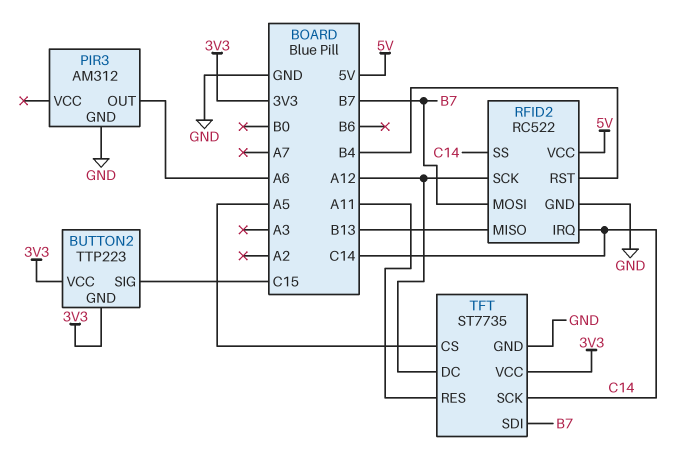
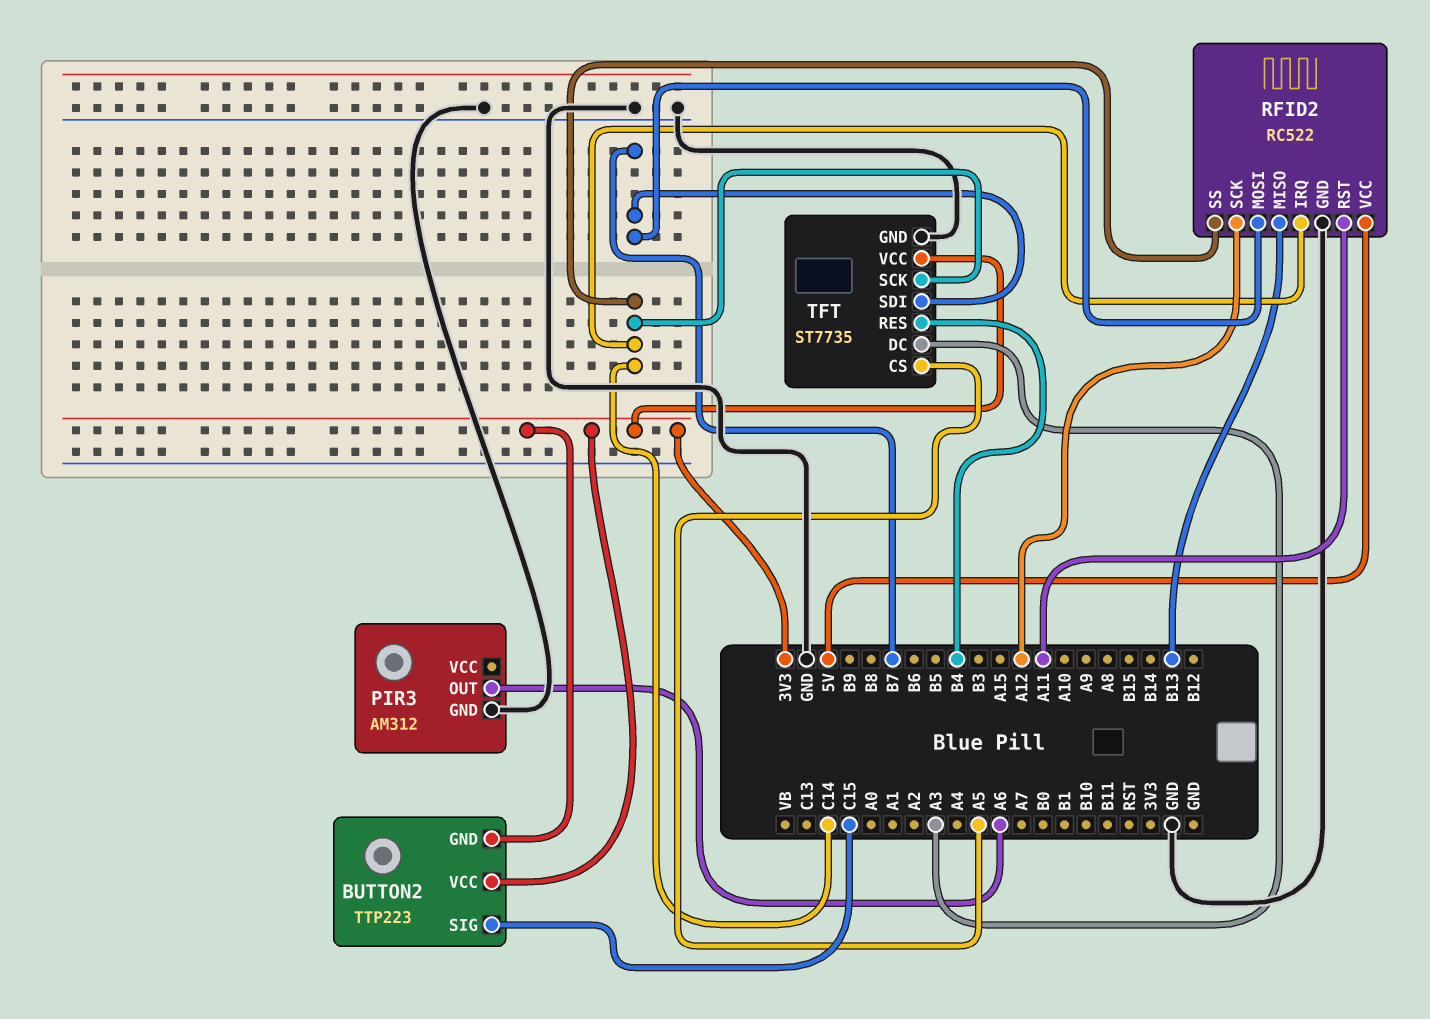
RFID2 pin RST: B4 -> A11
TFT pin DC: A12 -> A3
TFT pin RES: A11 -> B4

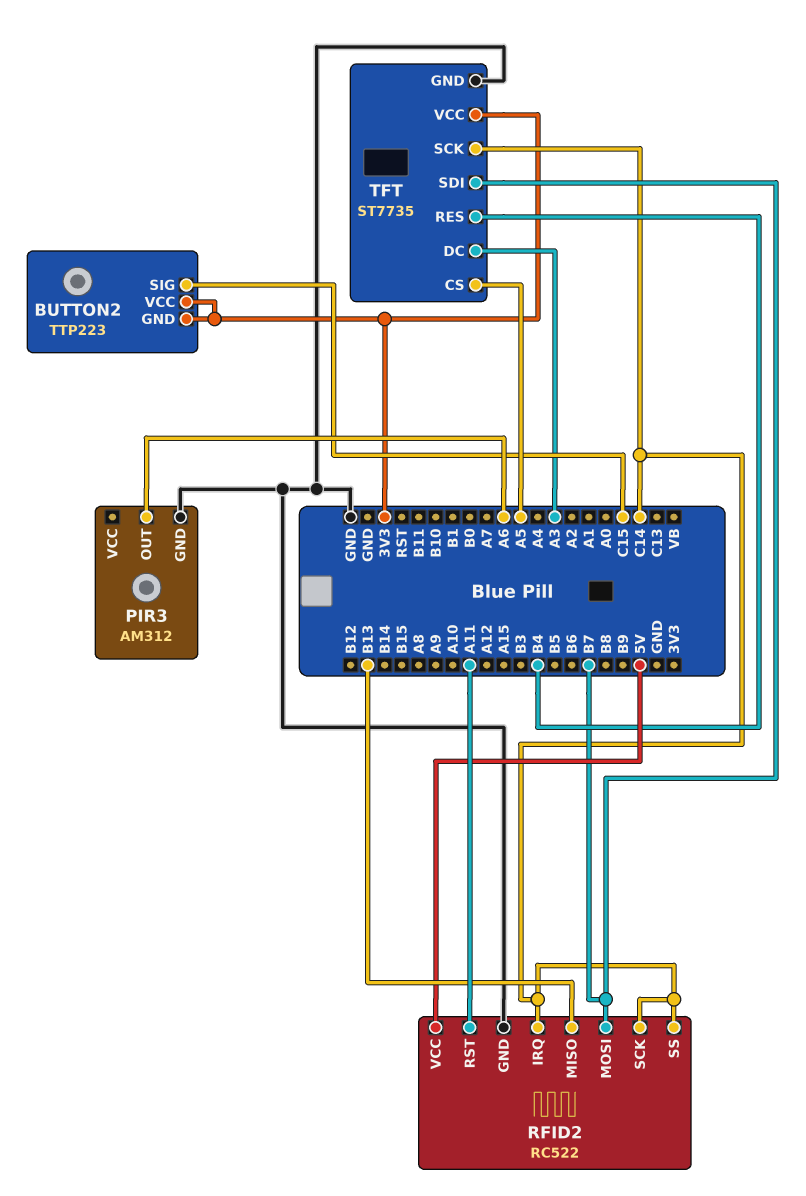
RFID2 pin SCK: A12 -> C14

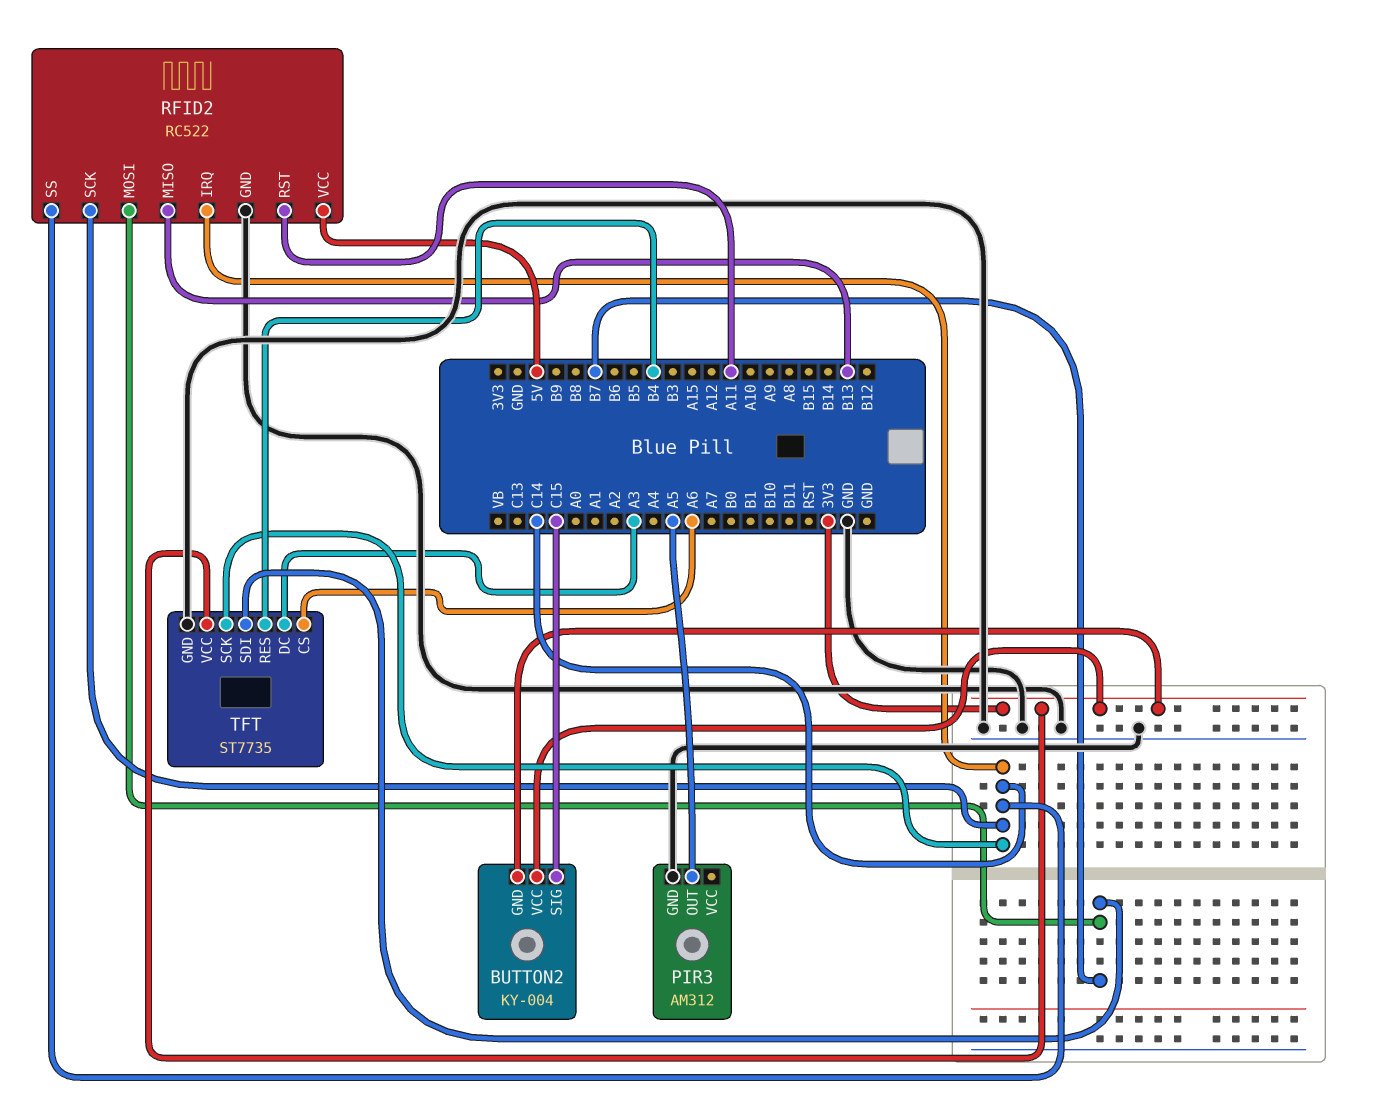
BUTTON2: TTP223 -> KY-004
PIR3 pin OUT: A6 -> A5
TFT pin CS: A5 -> A6

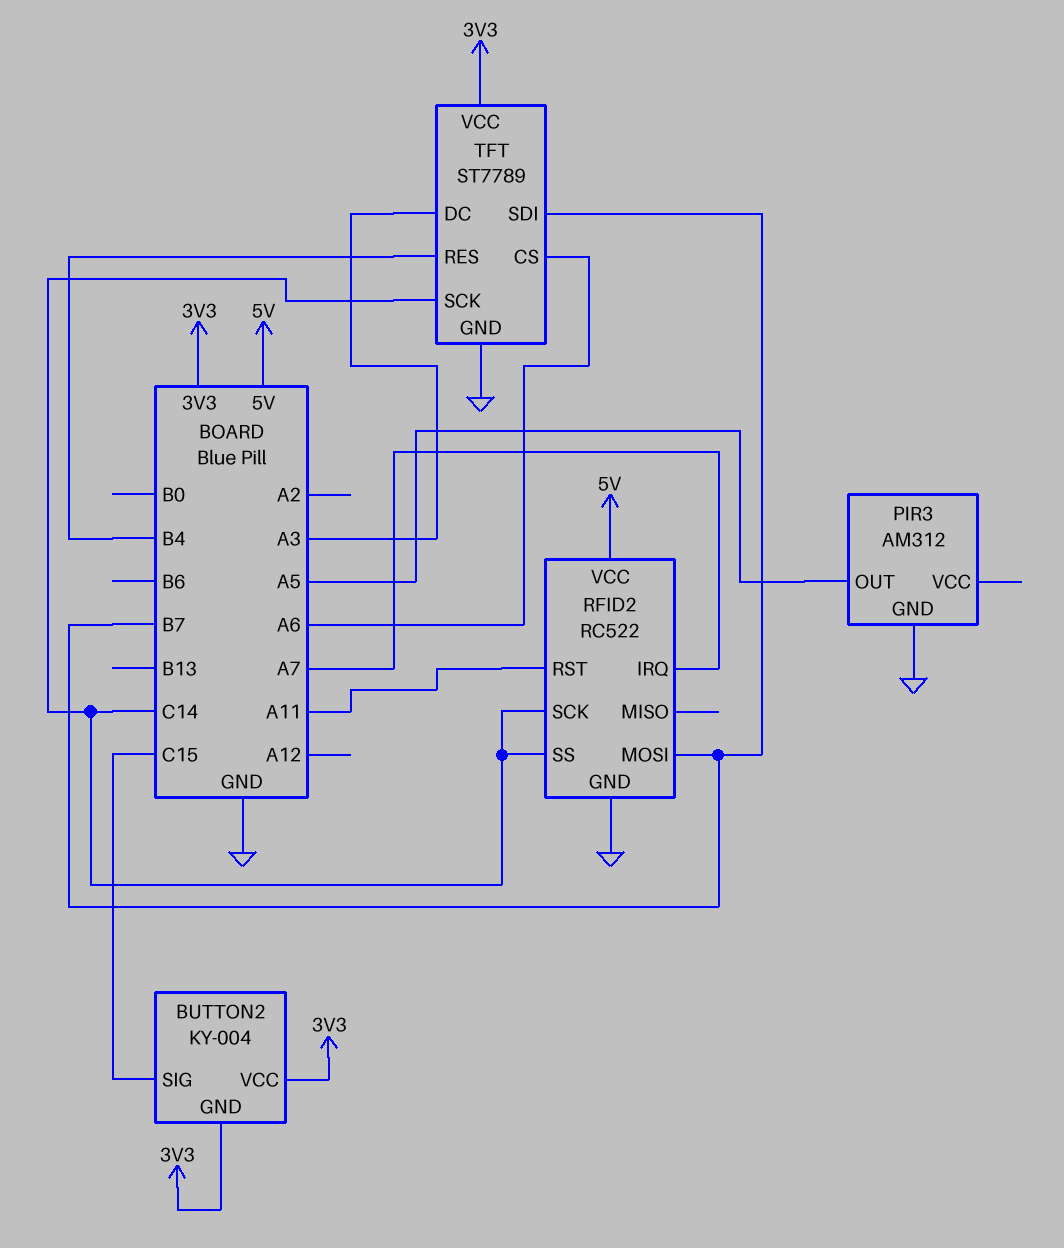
RFID2 pin IRQ: C14 -> A7
RFID2 pin MISO: B13 -> none
TFT: ST7735 -> ST7789

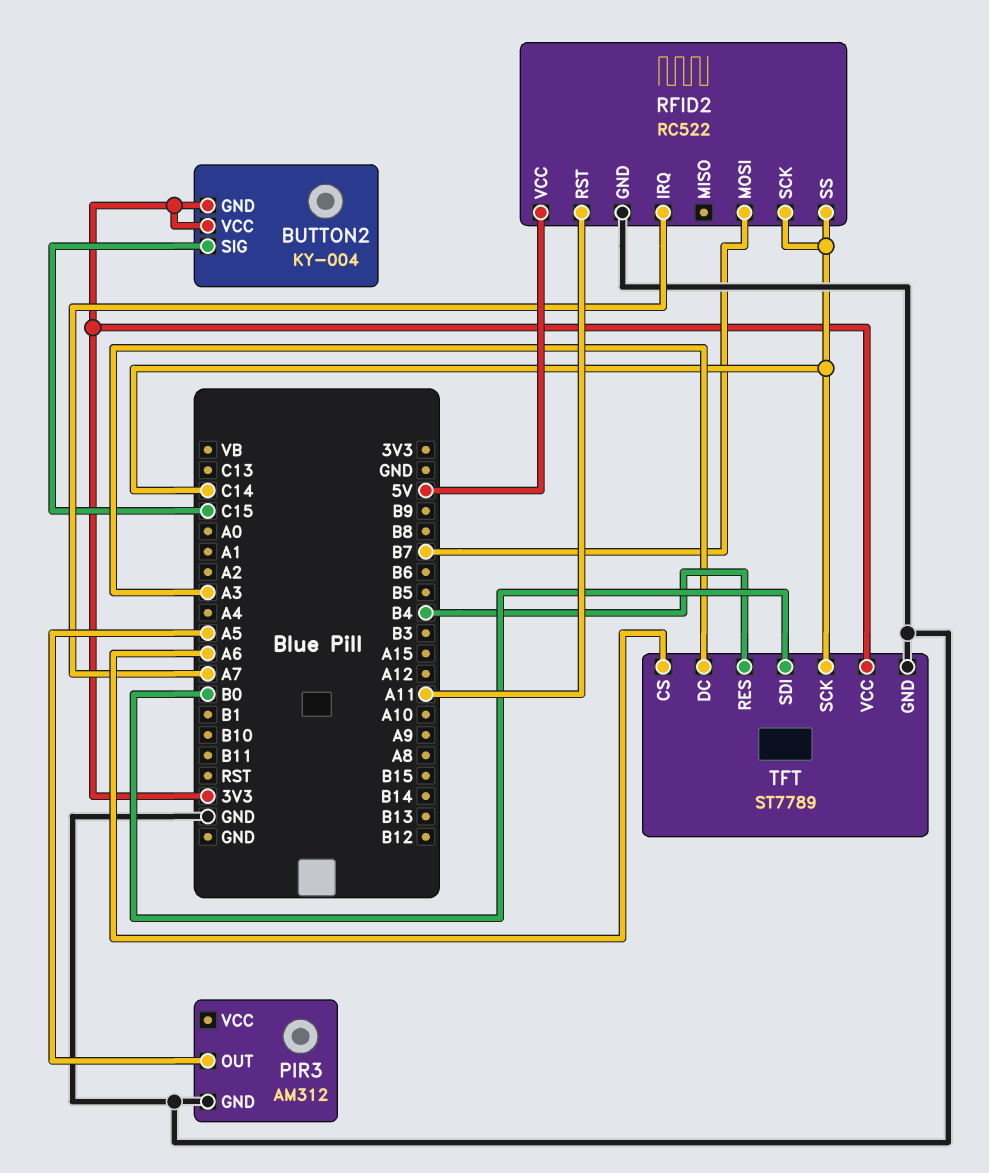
TFT pin SDI: B7 -> B0

